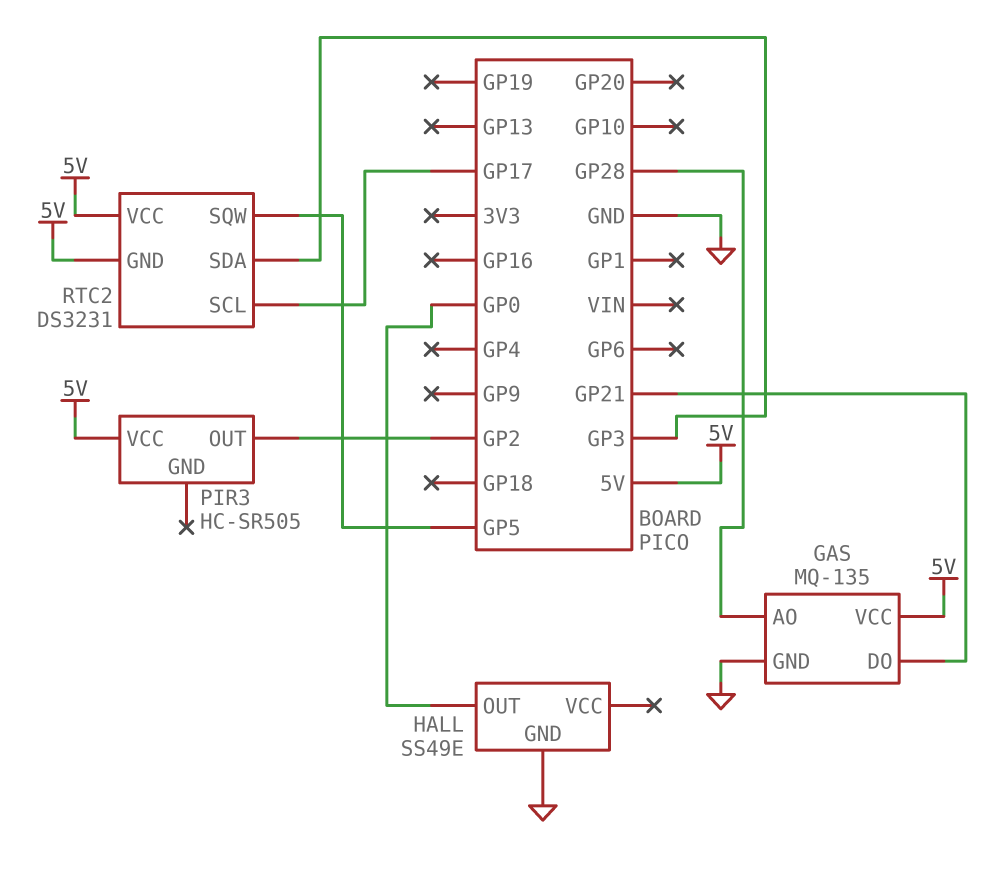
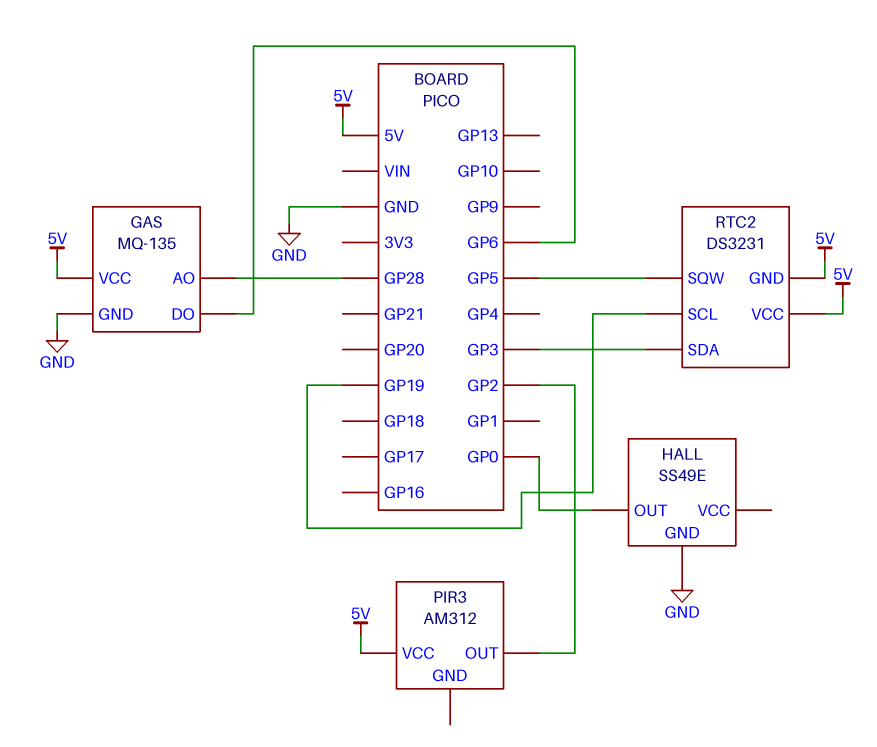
GAS pin DO: GP21 -> GP6
PIR3: HC-SR505 -> AM312
RTC2 pin SCL: GP17 -> GP19

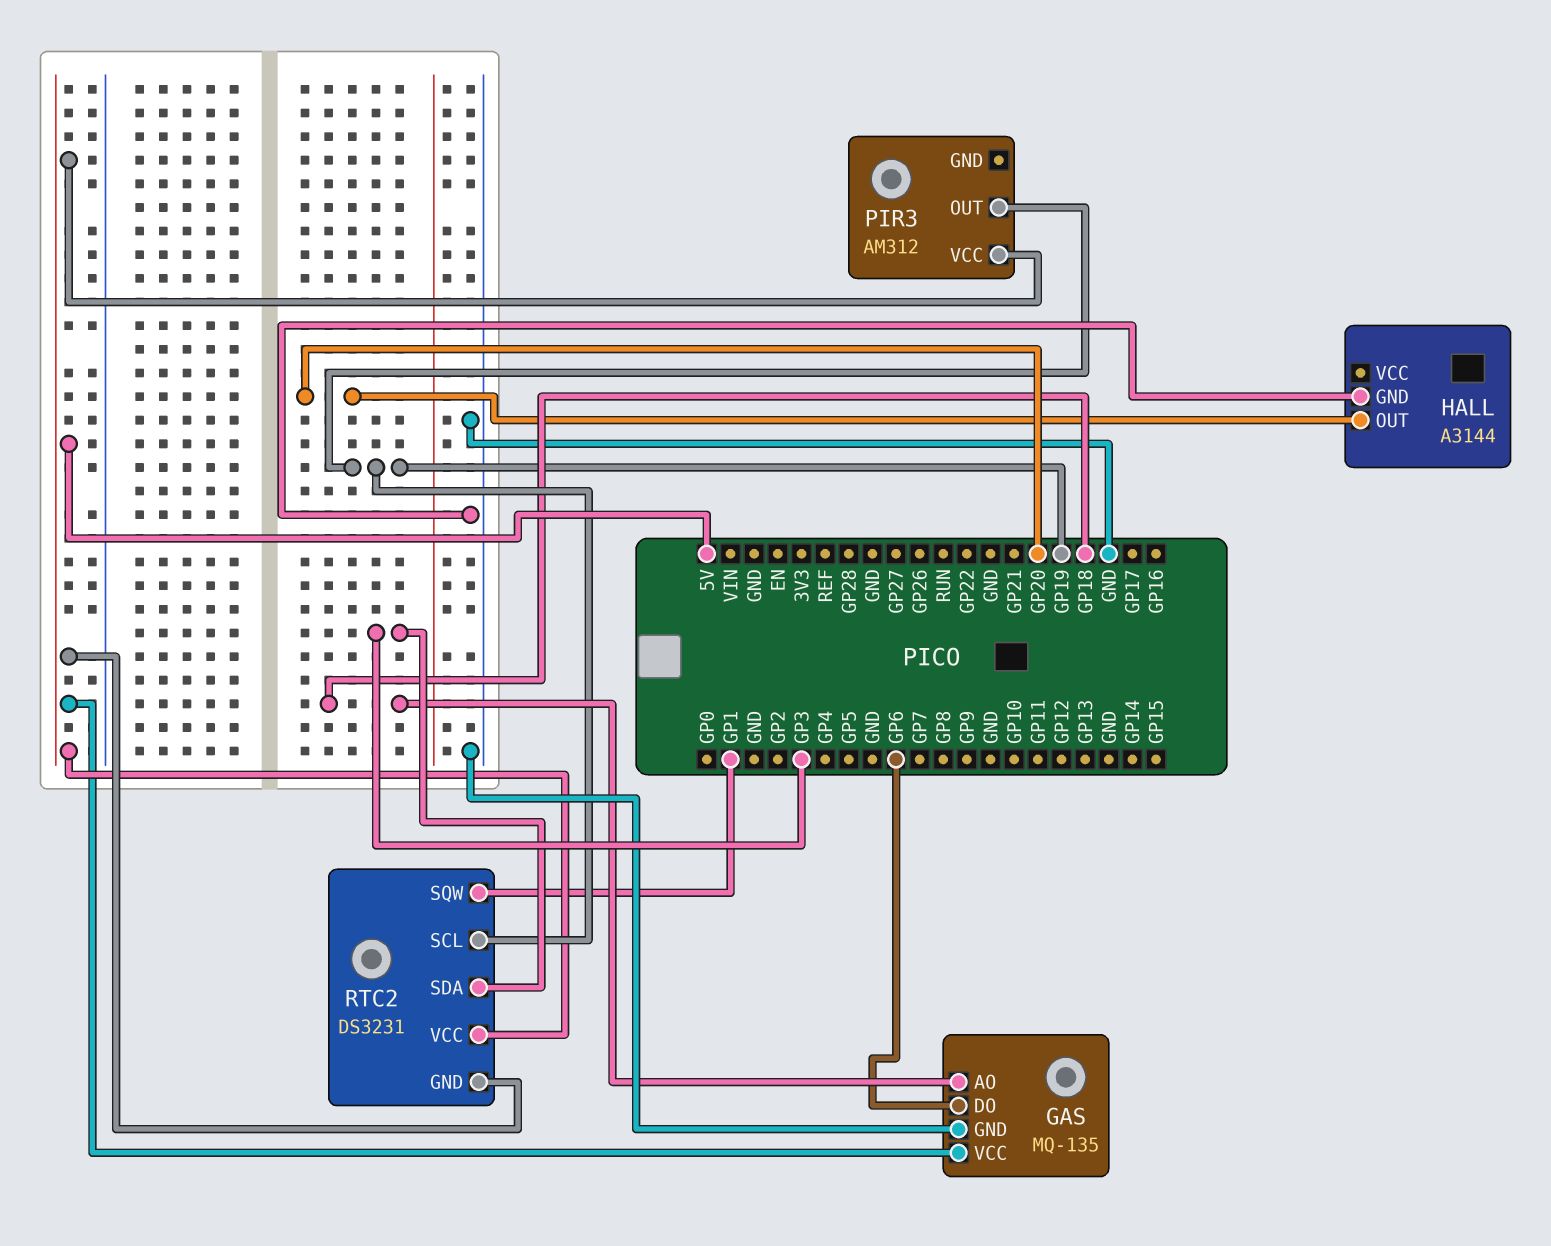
GAS pin AO: GP28 -> GP18
HALL: SS49E -> A3144
HALL pin OUT: GP0 -> GP20
PIR3 pin OUT: GP2 -> GP19
RTC2 pin SQW: GP5 -> GP1

